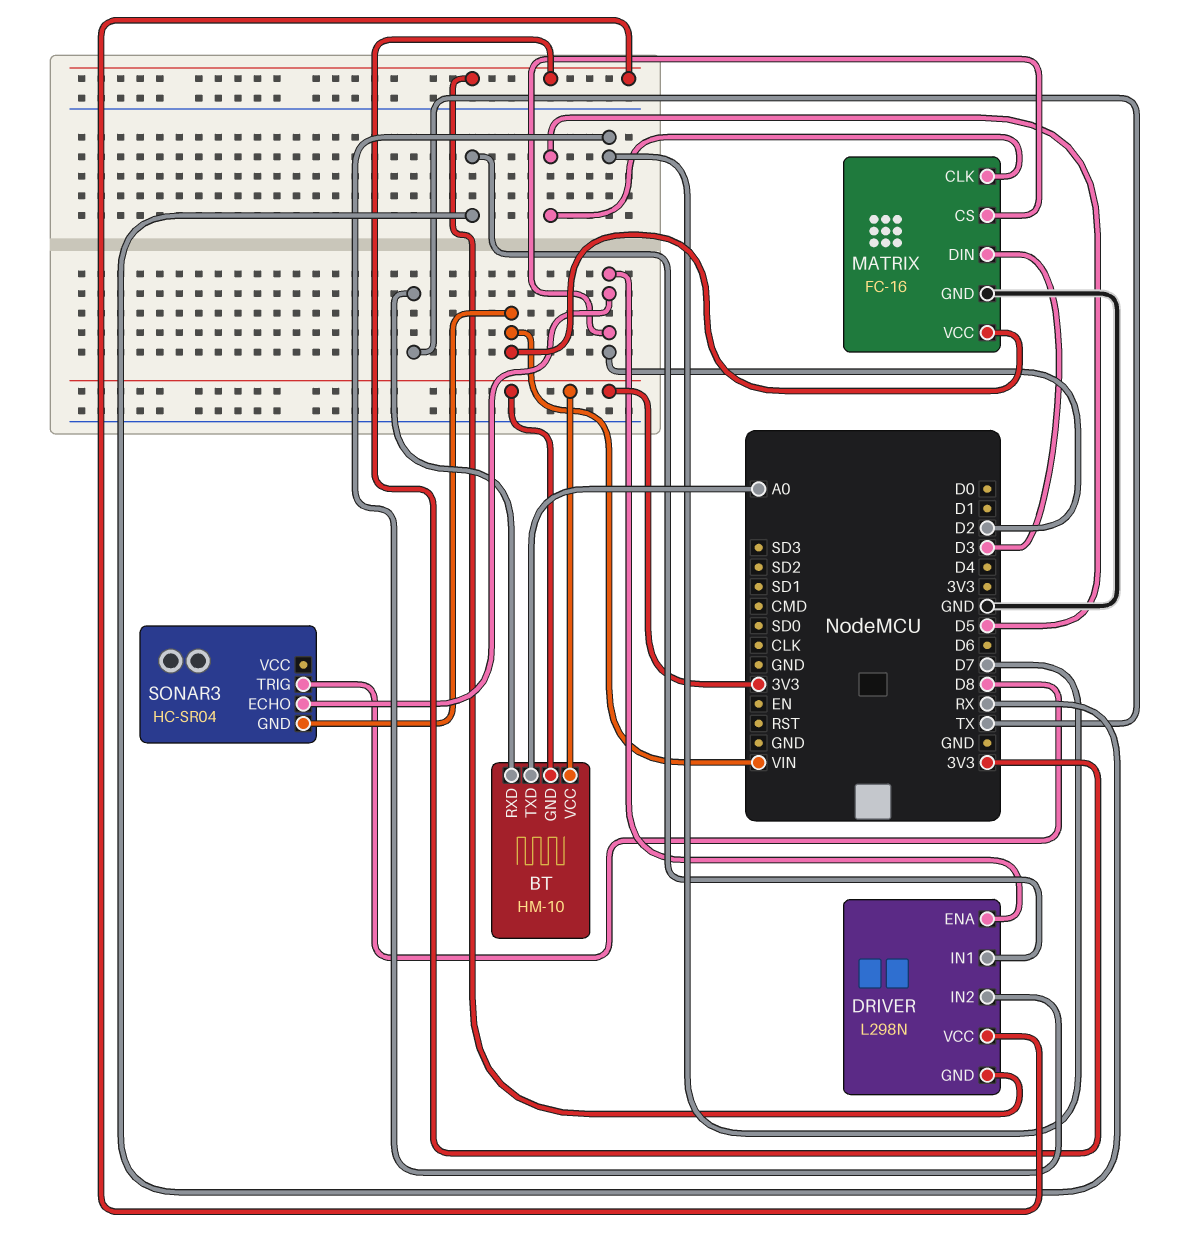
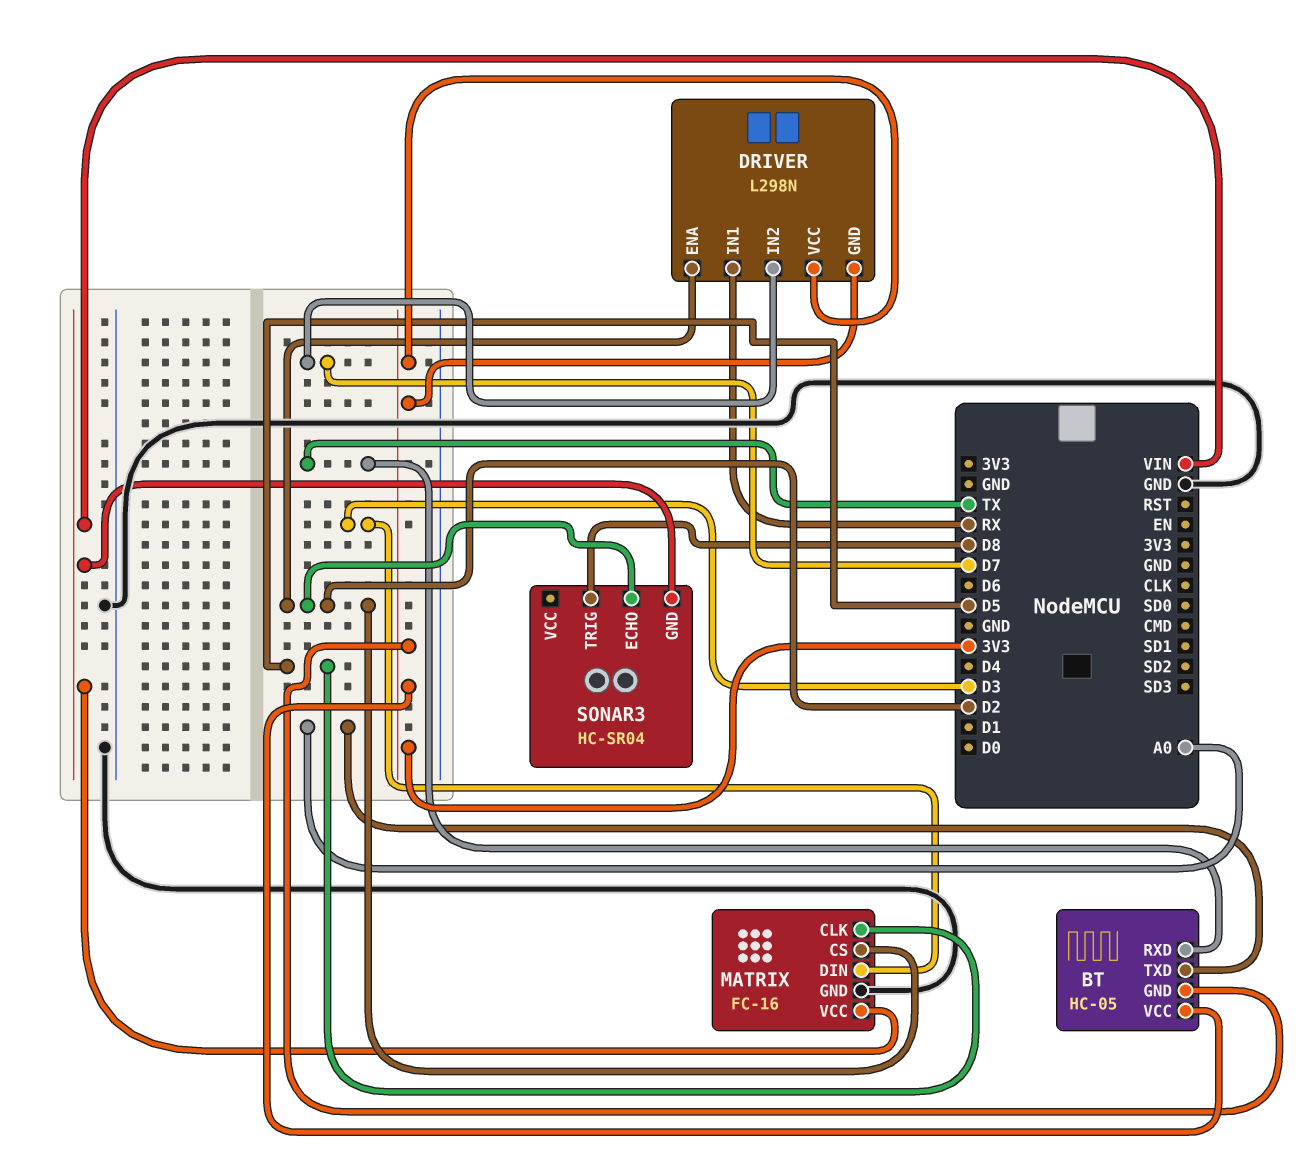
BT: HM-10 -> HC-05

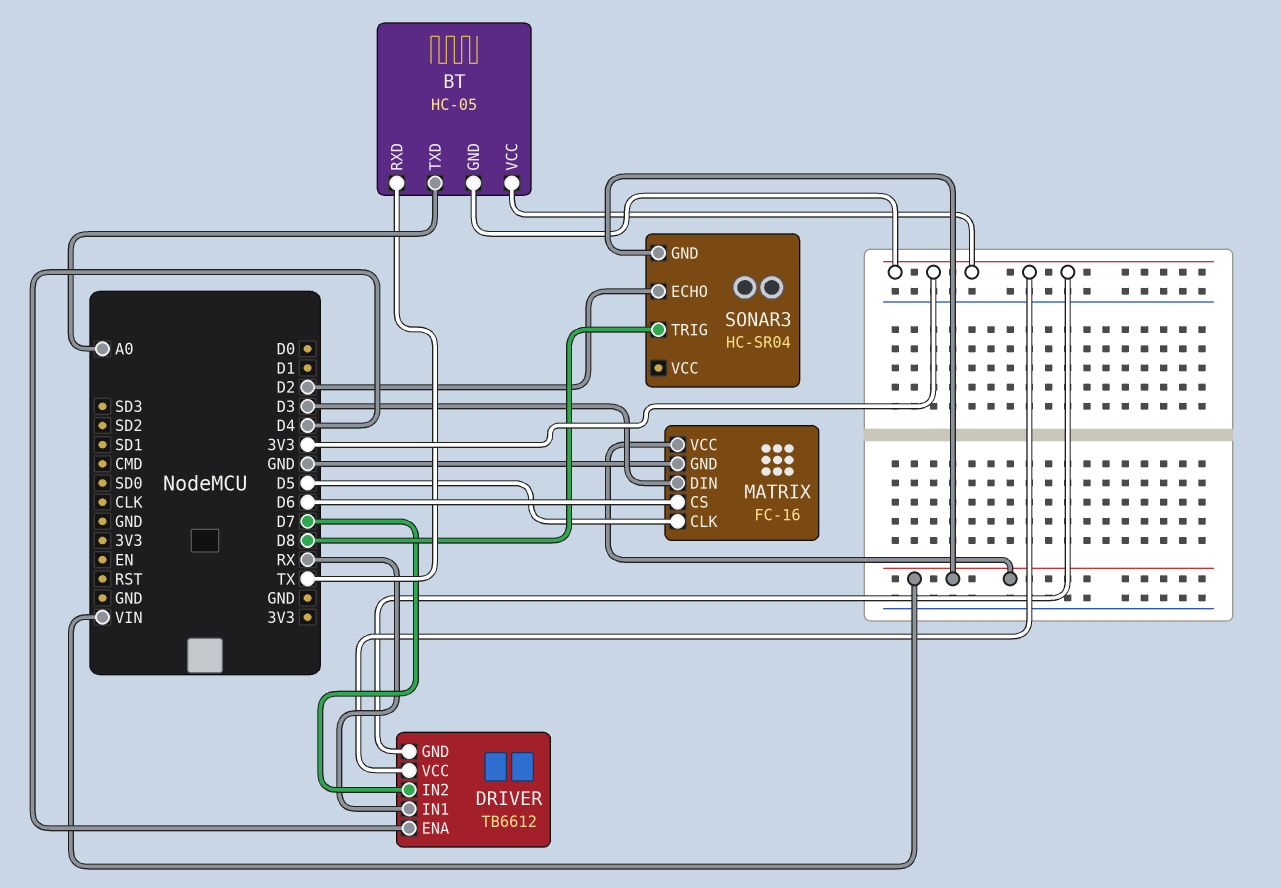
DRIVER: L298N -> TB6612
DRIVER pin ENA: D2 -> D4
MATRIX pin CS: D2 -> D6

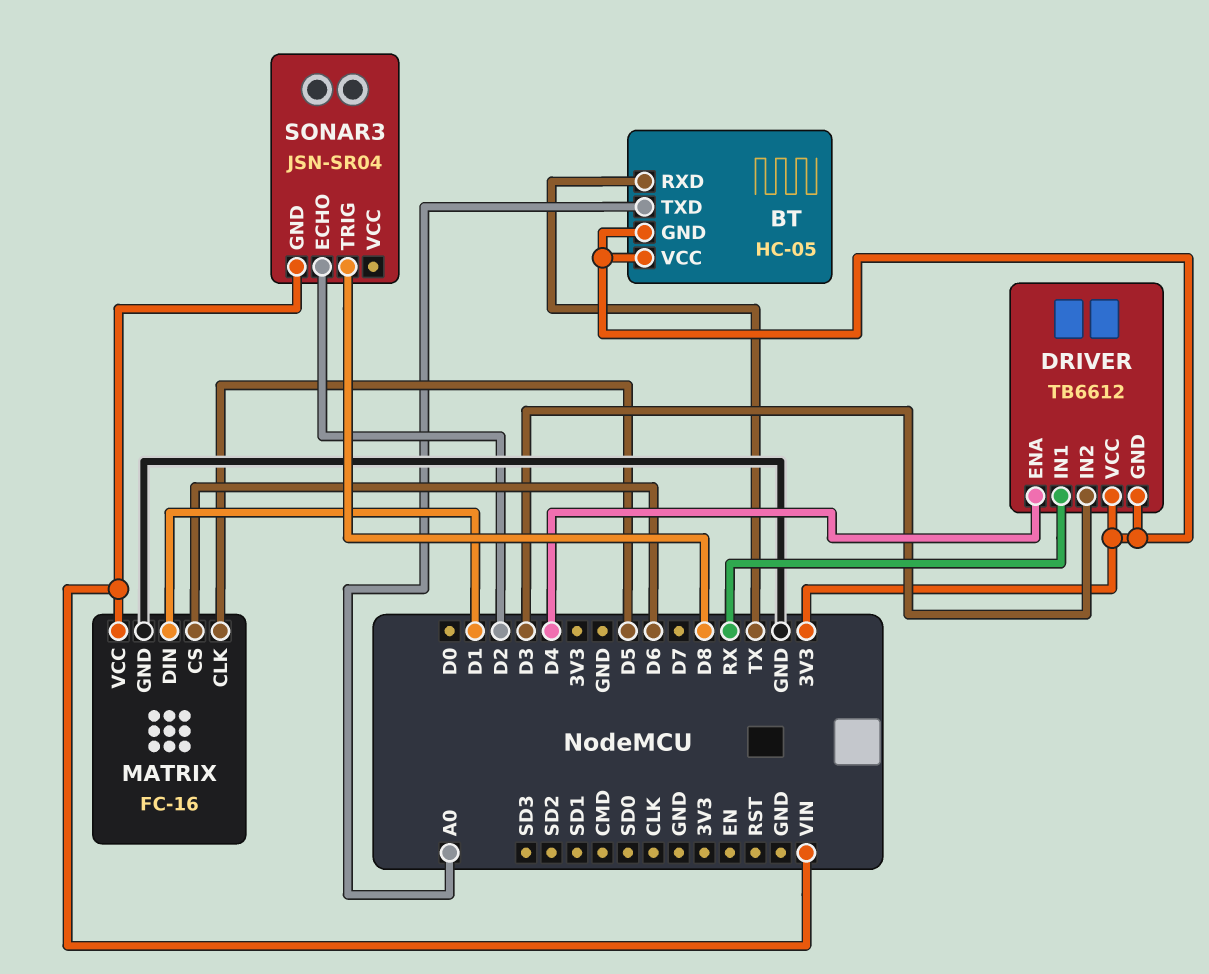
DRIVER pin IN2: D7 -> D3
MATRIX pin DIN: D3 -> D1
SONAR3: HC-SR04 -> JSN-SR04

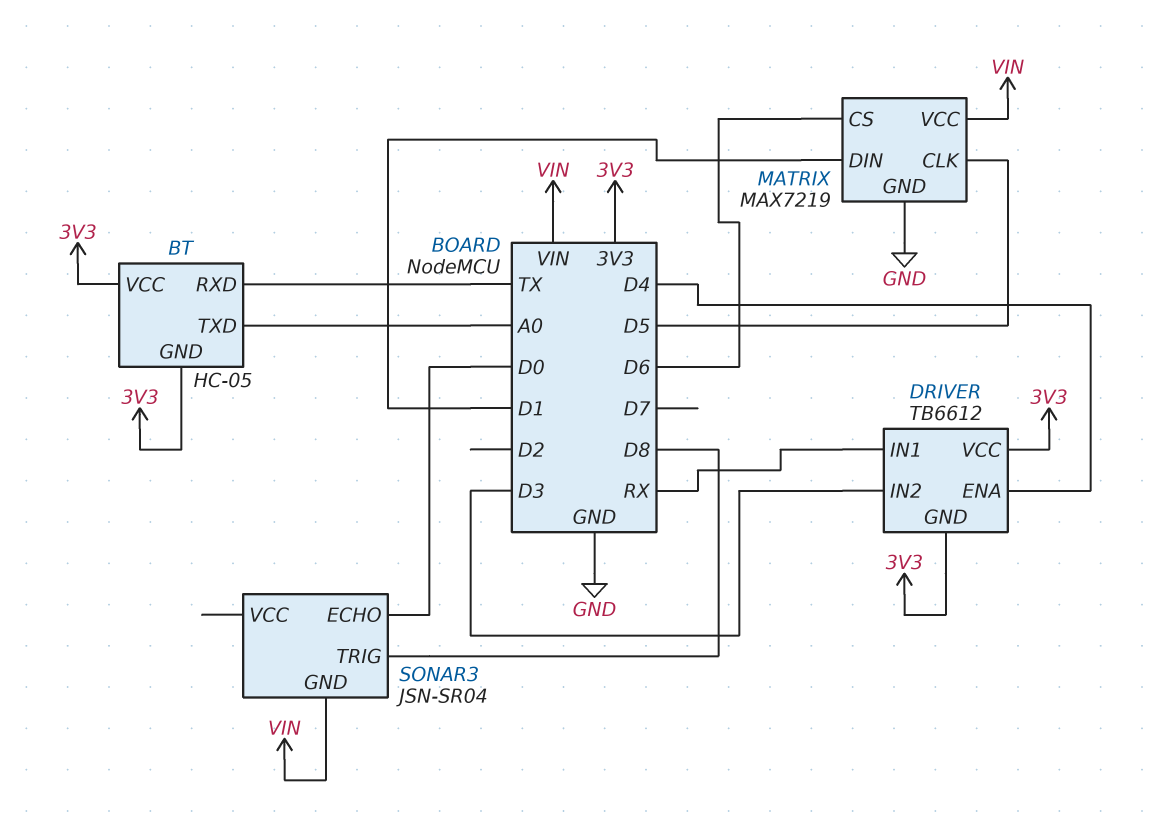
MATRIX: FC-16 -> MAX7219
SONAR3 pin ECHO: D2 -> D0

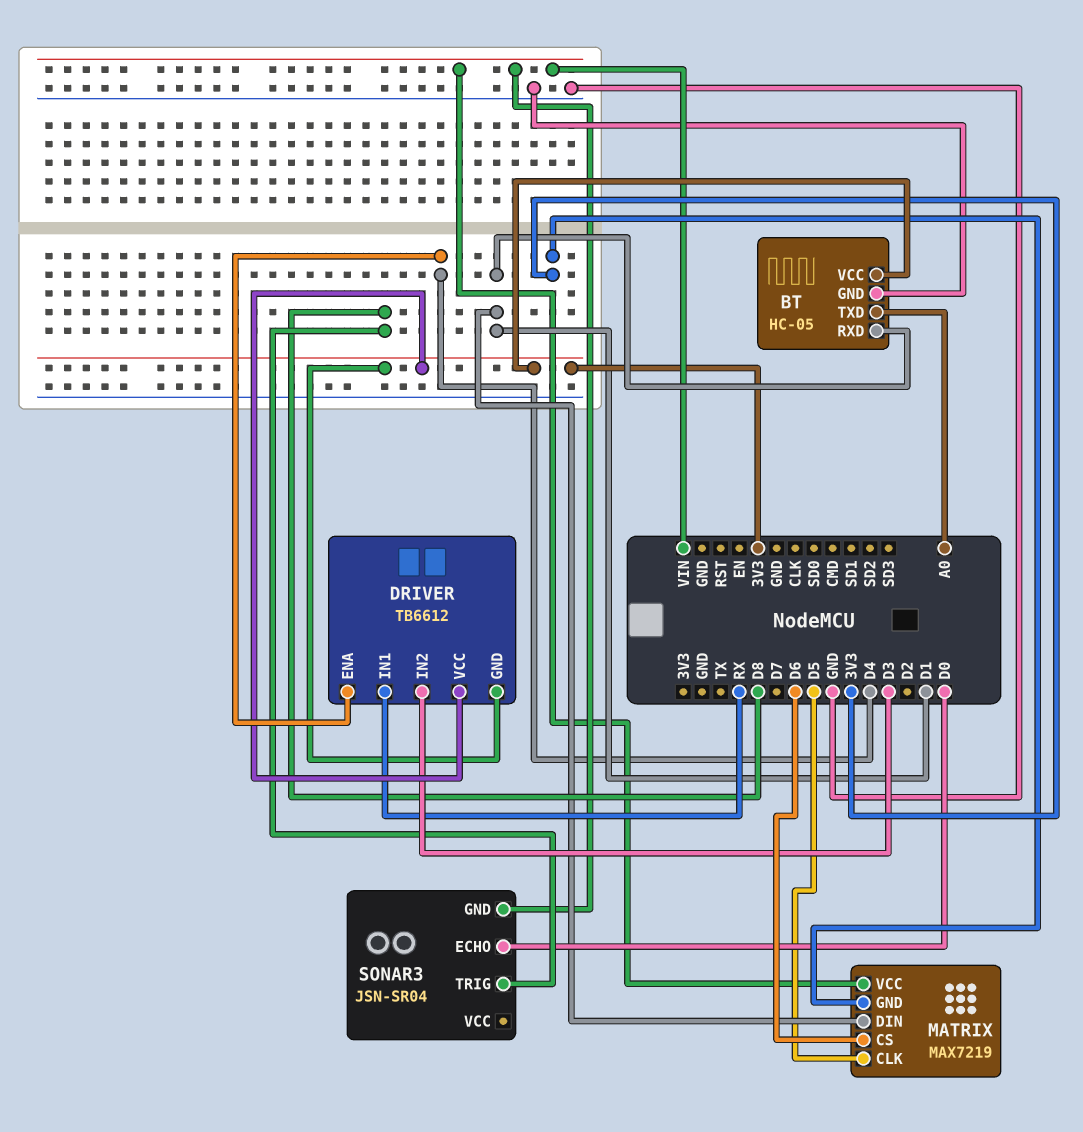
BT pin GND: 3V3 -> GND
BT pin RXD: TX -> D1
MATRIX pin GND: GND -> 3V3

